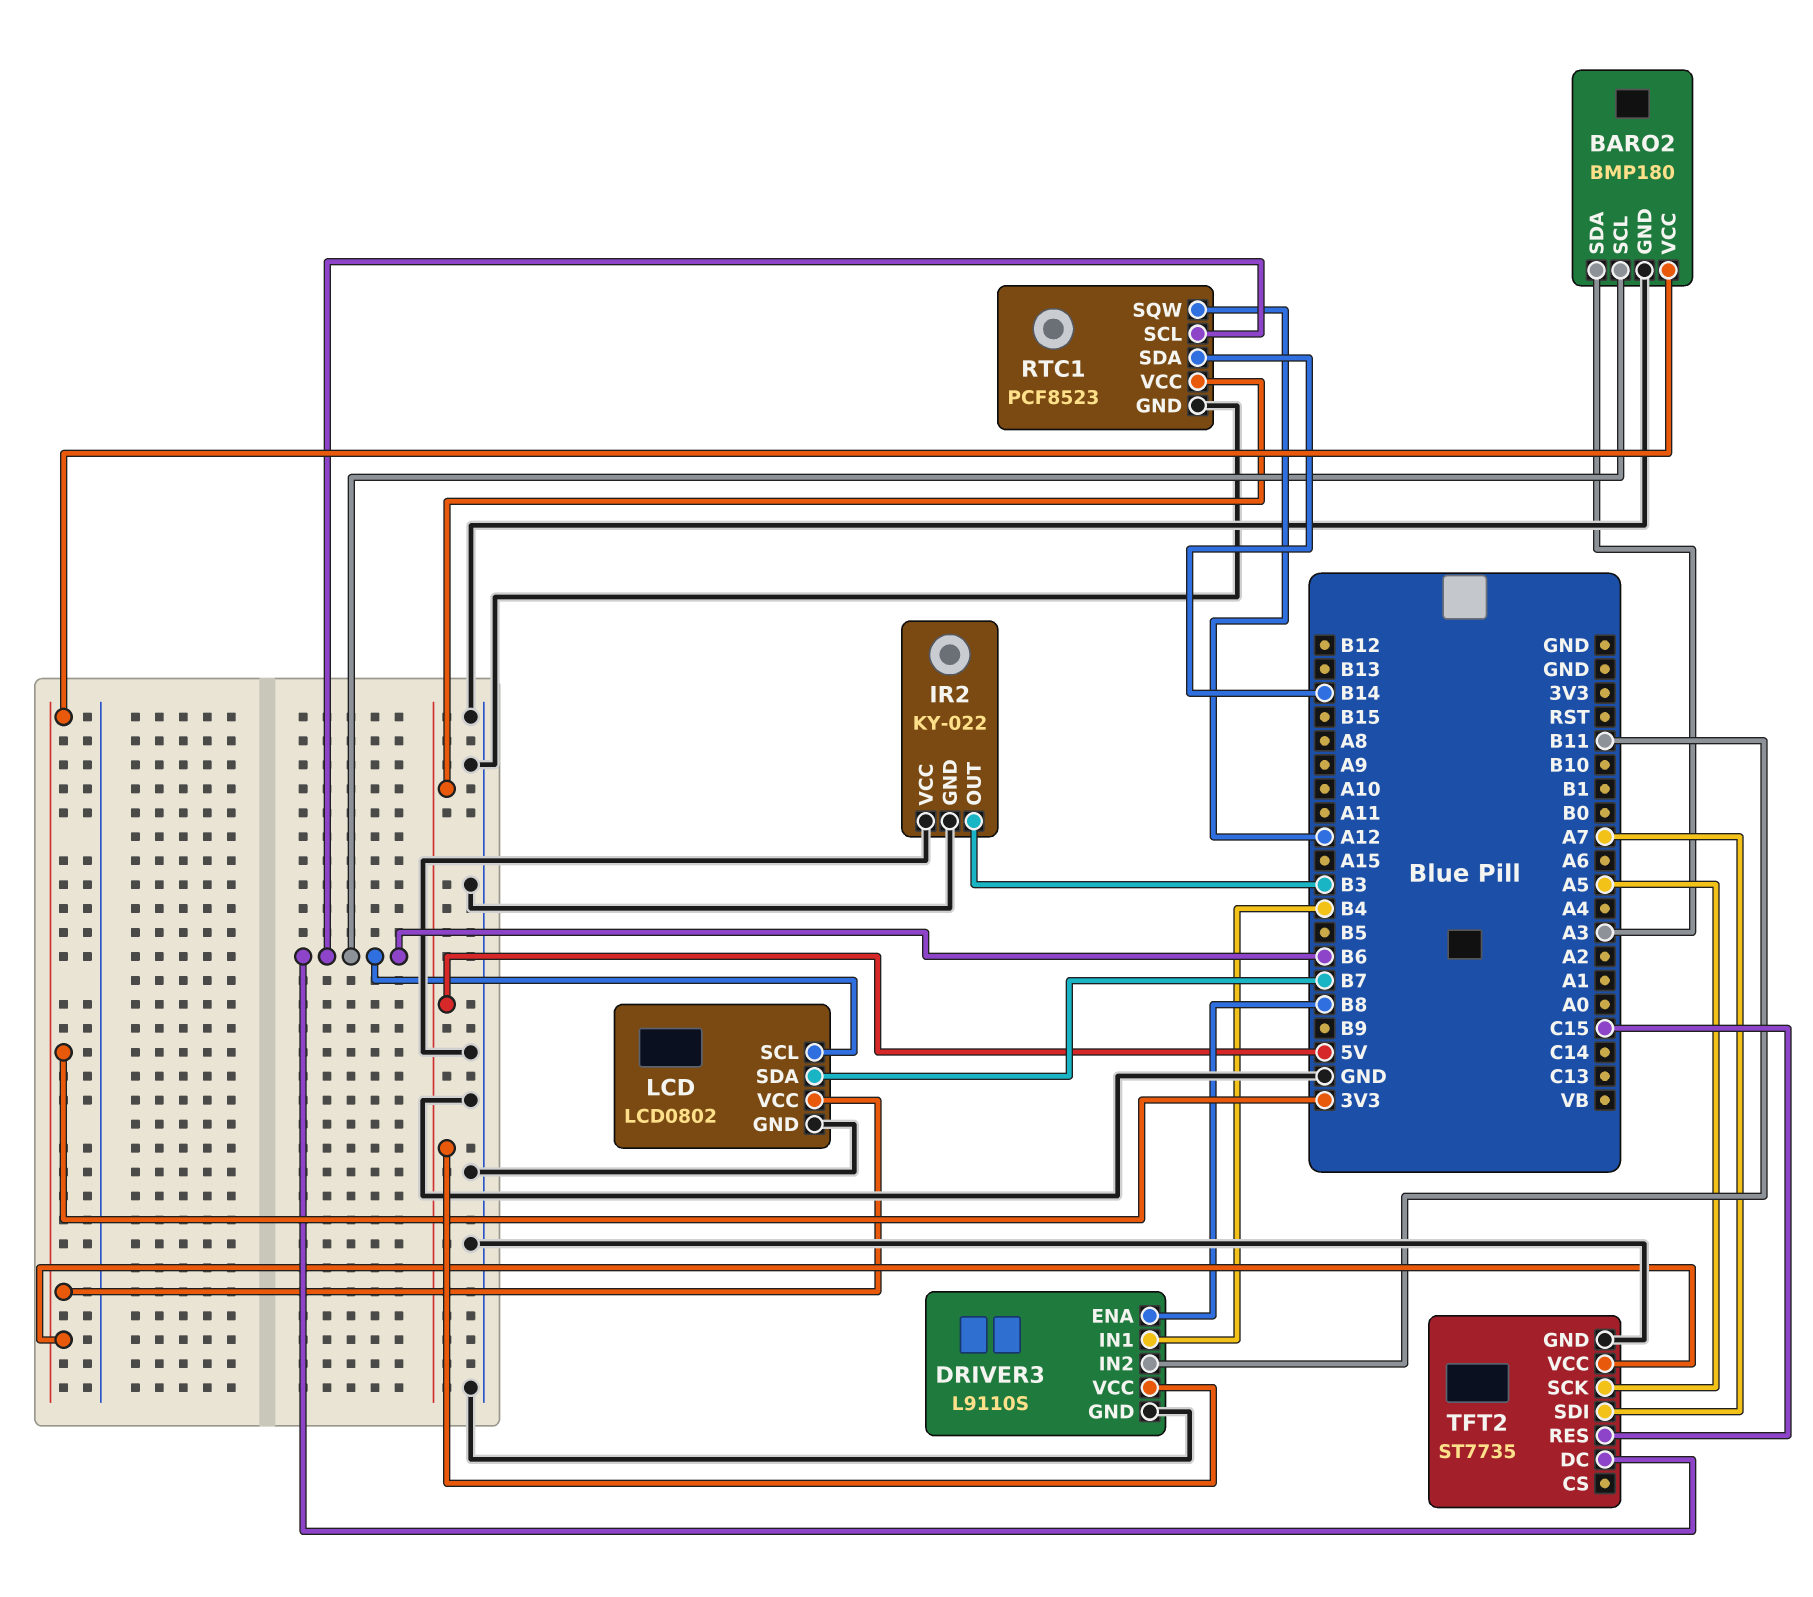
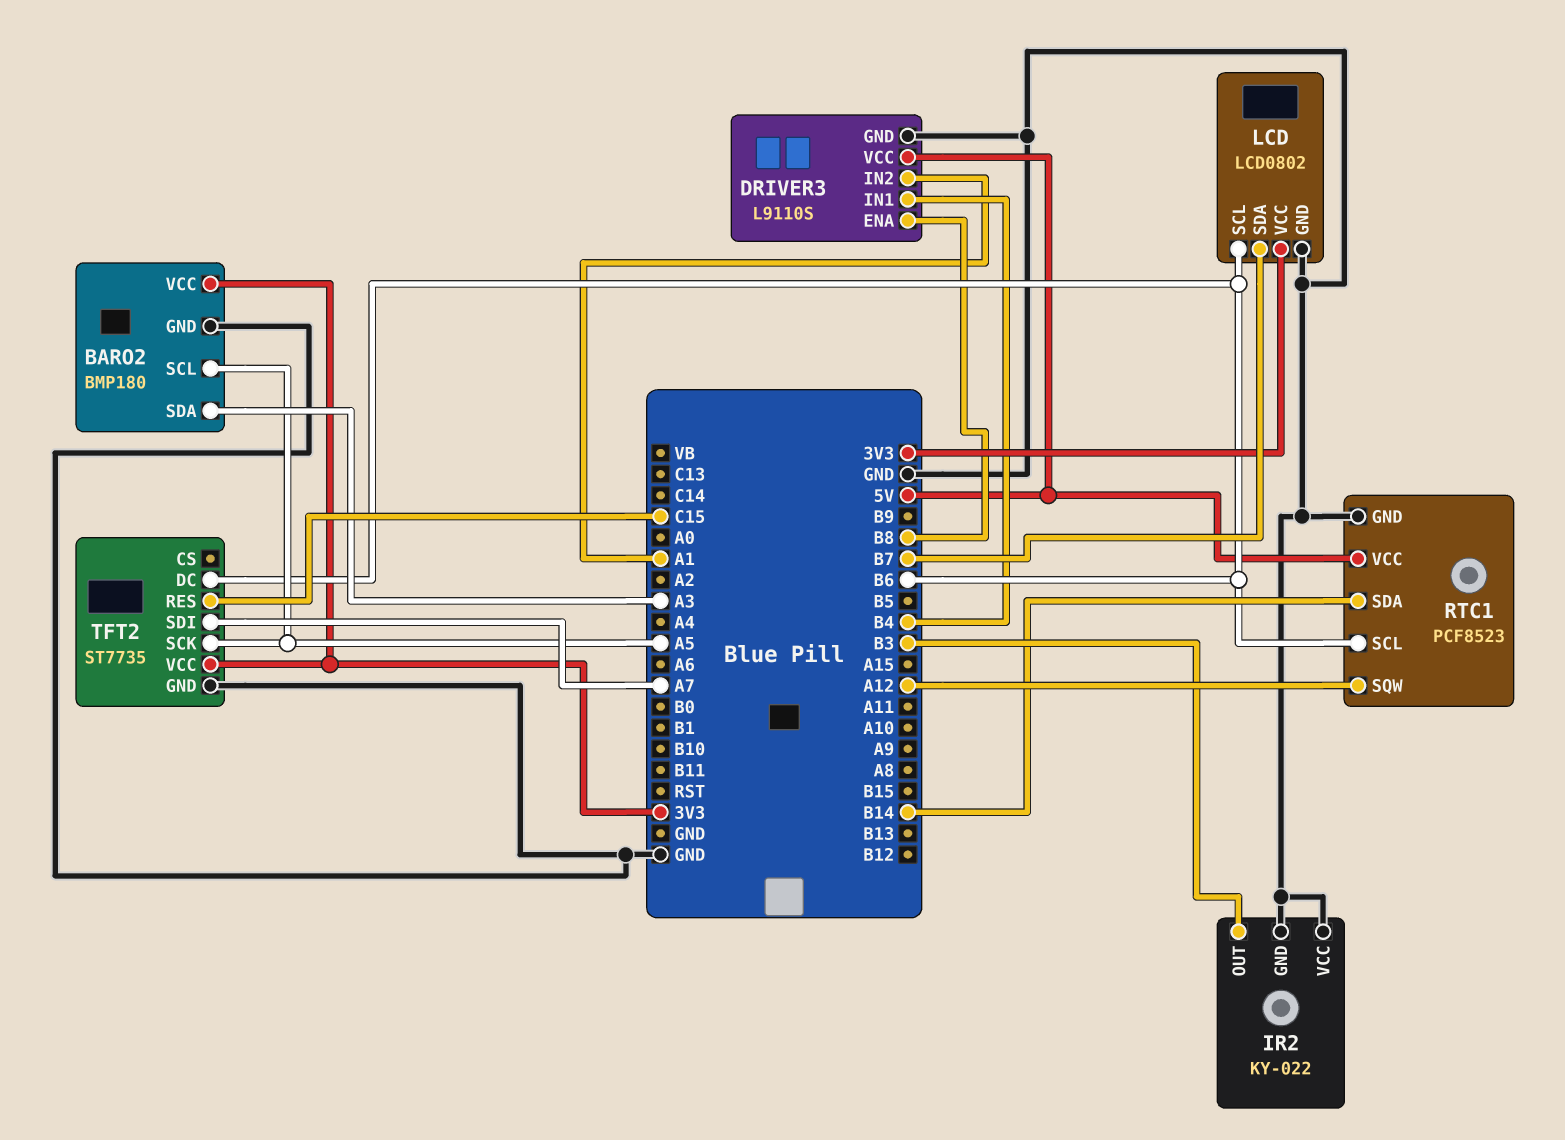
BARO2 pin SCL: B6 -> A5
DRIVER3 pin IN2: B11 -> A1

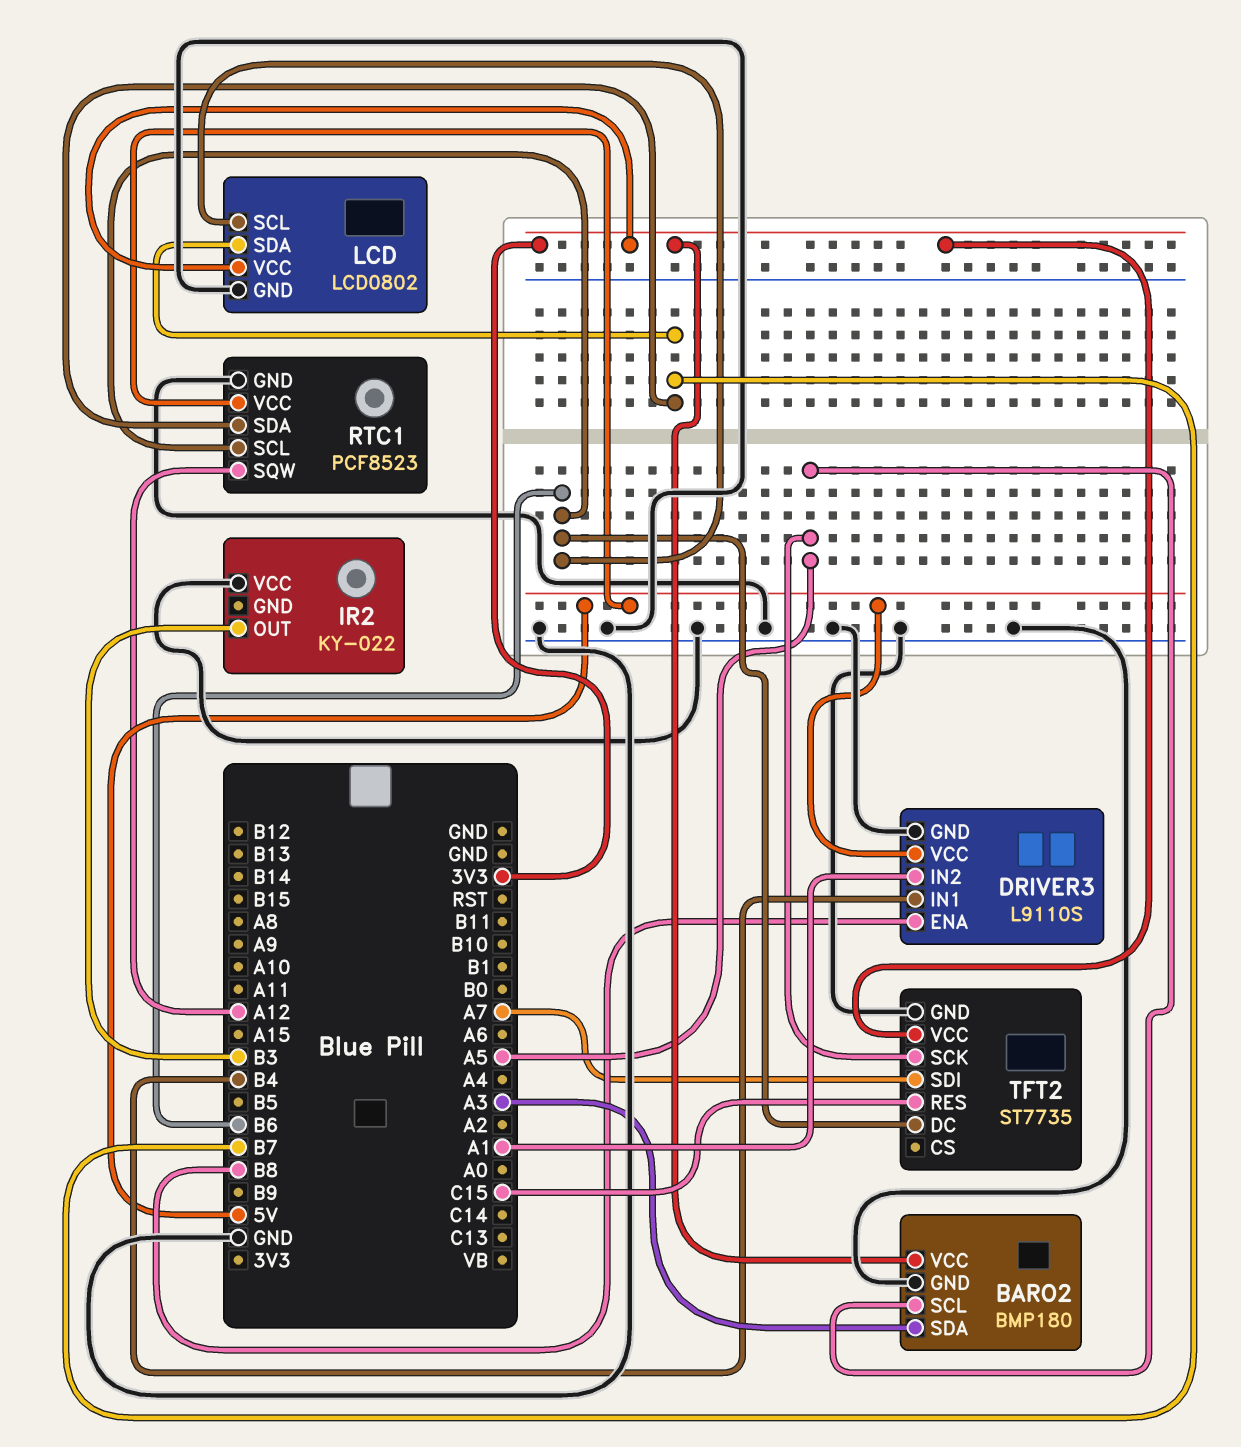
IR2 pin GND: GND -> none
RTC1 pin SDA: B14 -> B7

